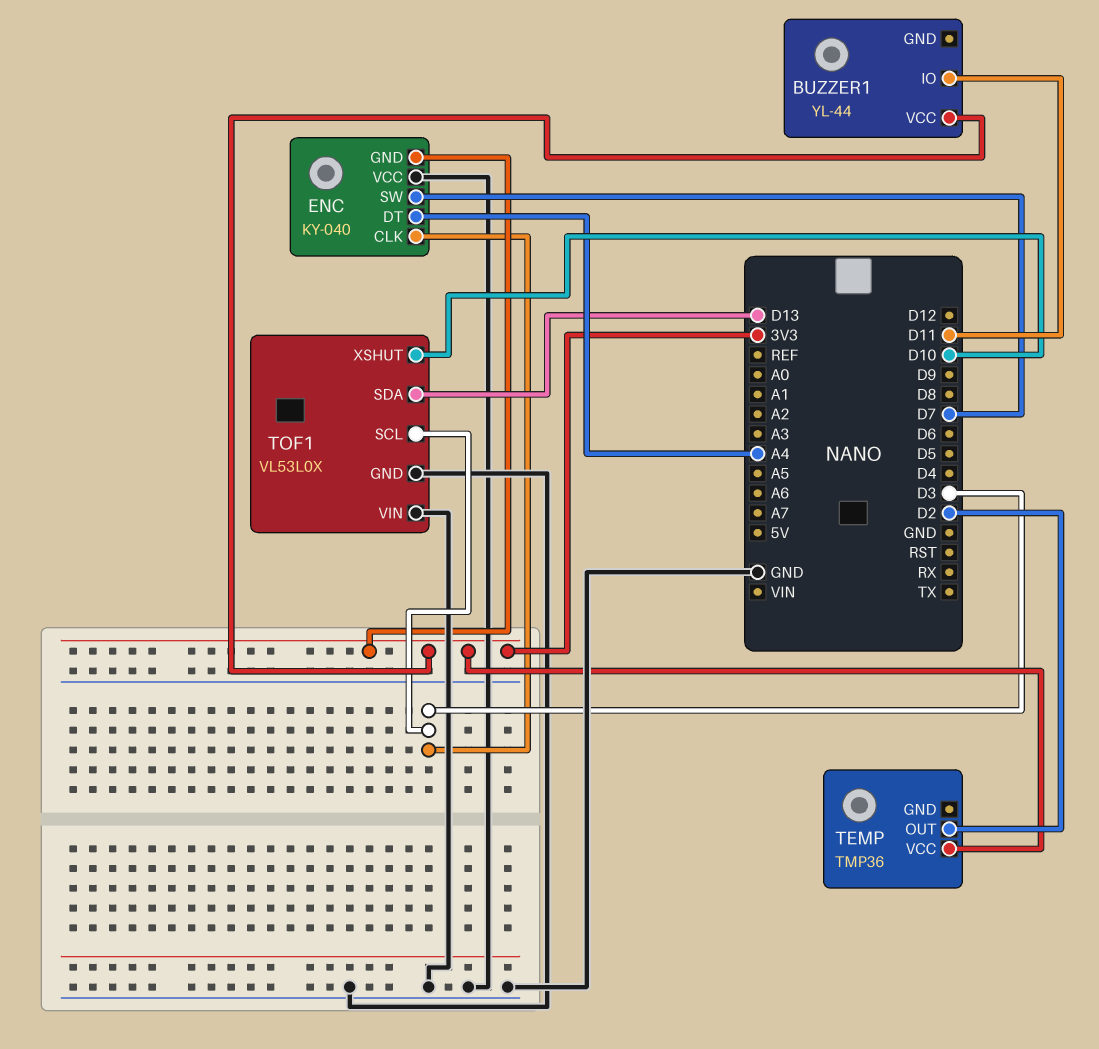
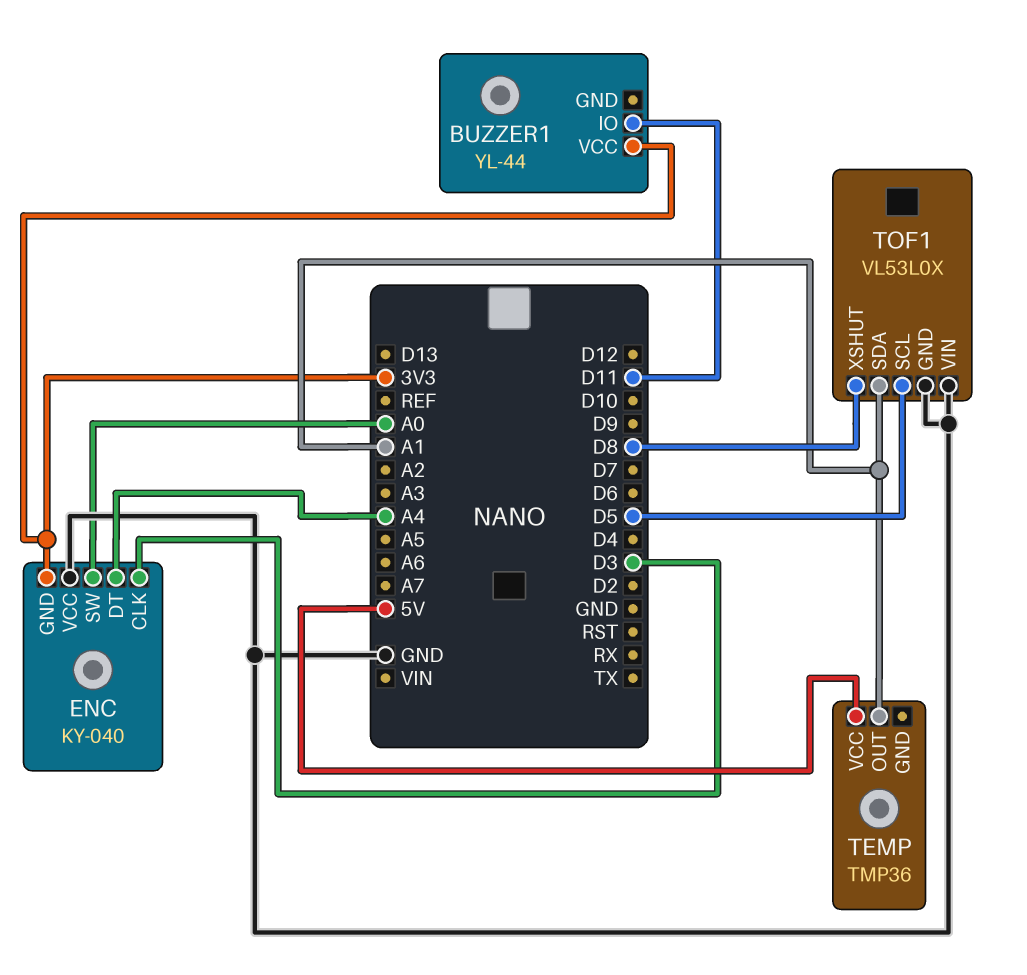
ENC pin SW: D7 -> A0
TEMP pin OUT: D2 -> A1
TEMP pin VCC: 3V3 -> 5V
TOF1 pin SCL: D3 -> D5
TOF1 pin SDA: D13 -> A1
TOF1 pin XSHUT: D10 -> D8

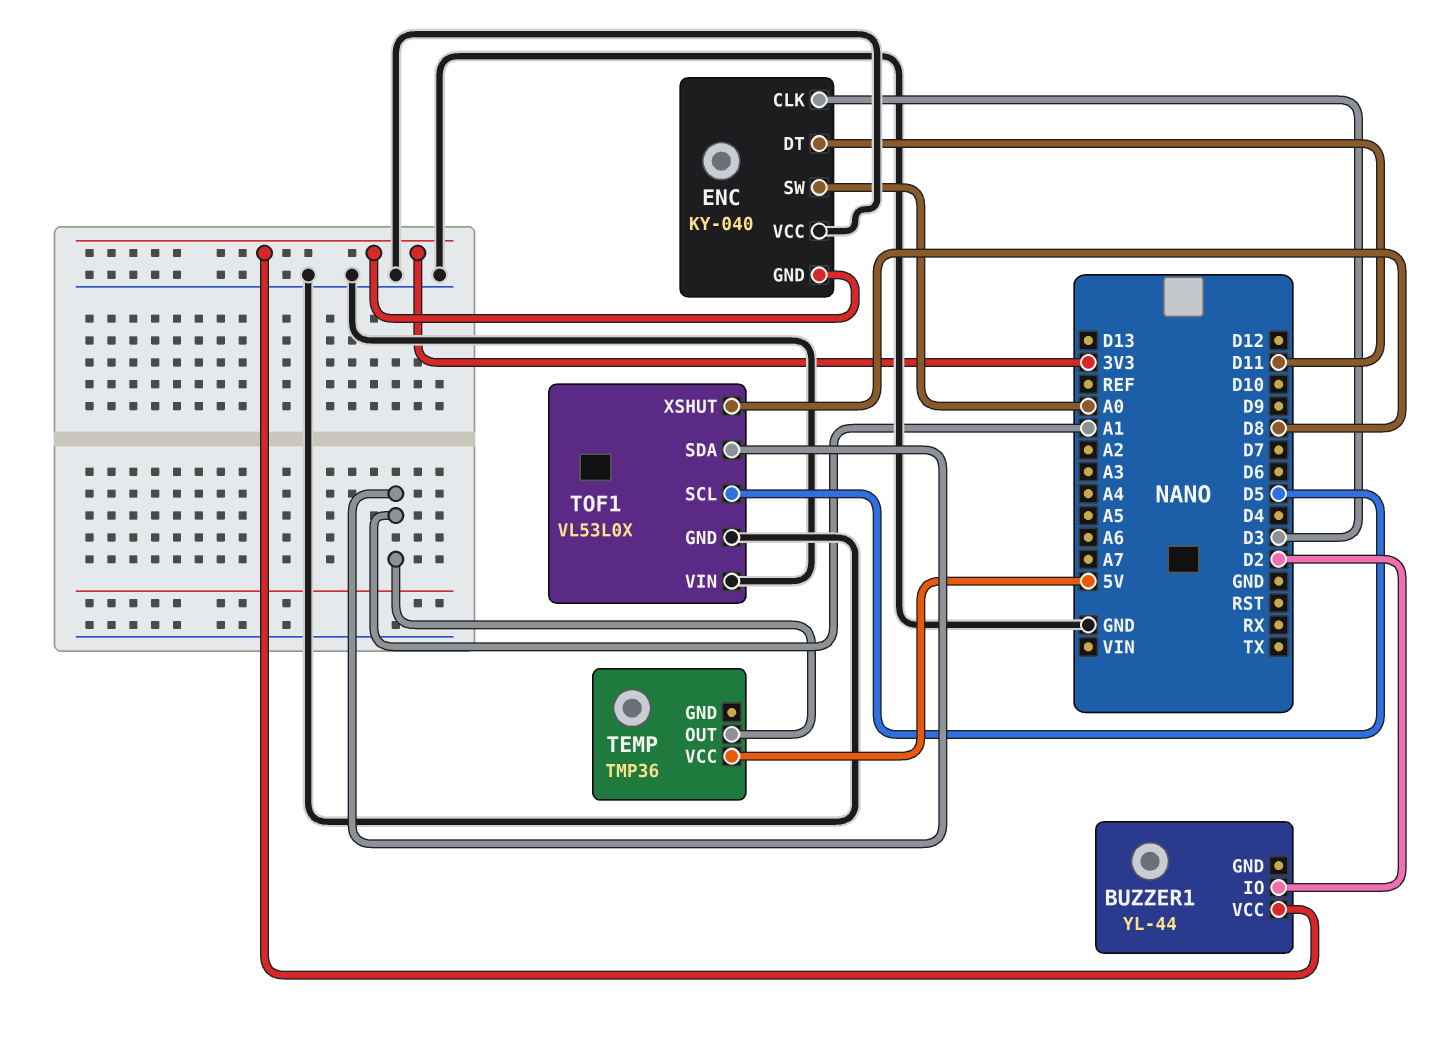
BUZZER1 pin IO: D11 -> D2
ENC pin DT: A4 -> D11

